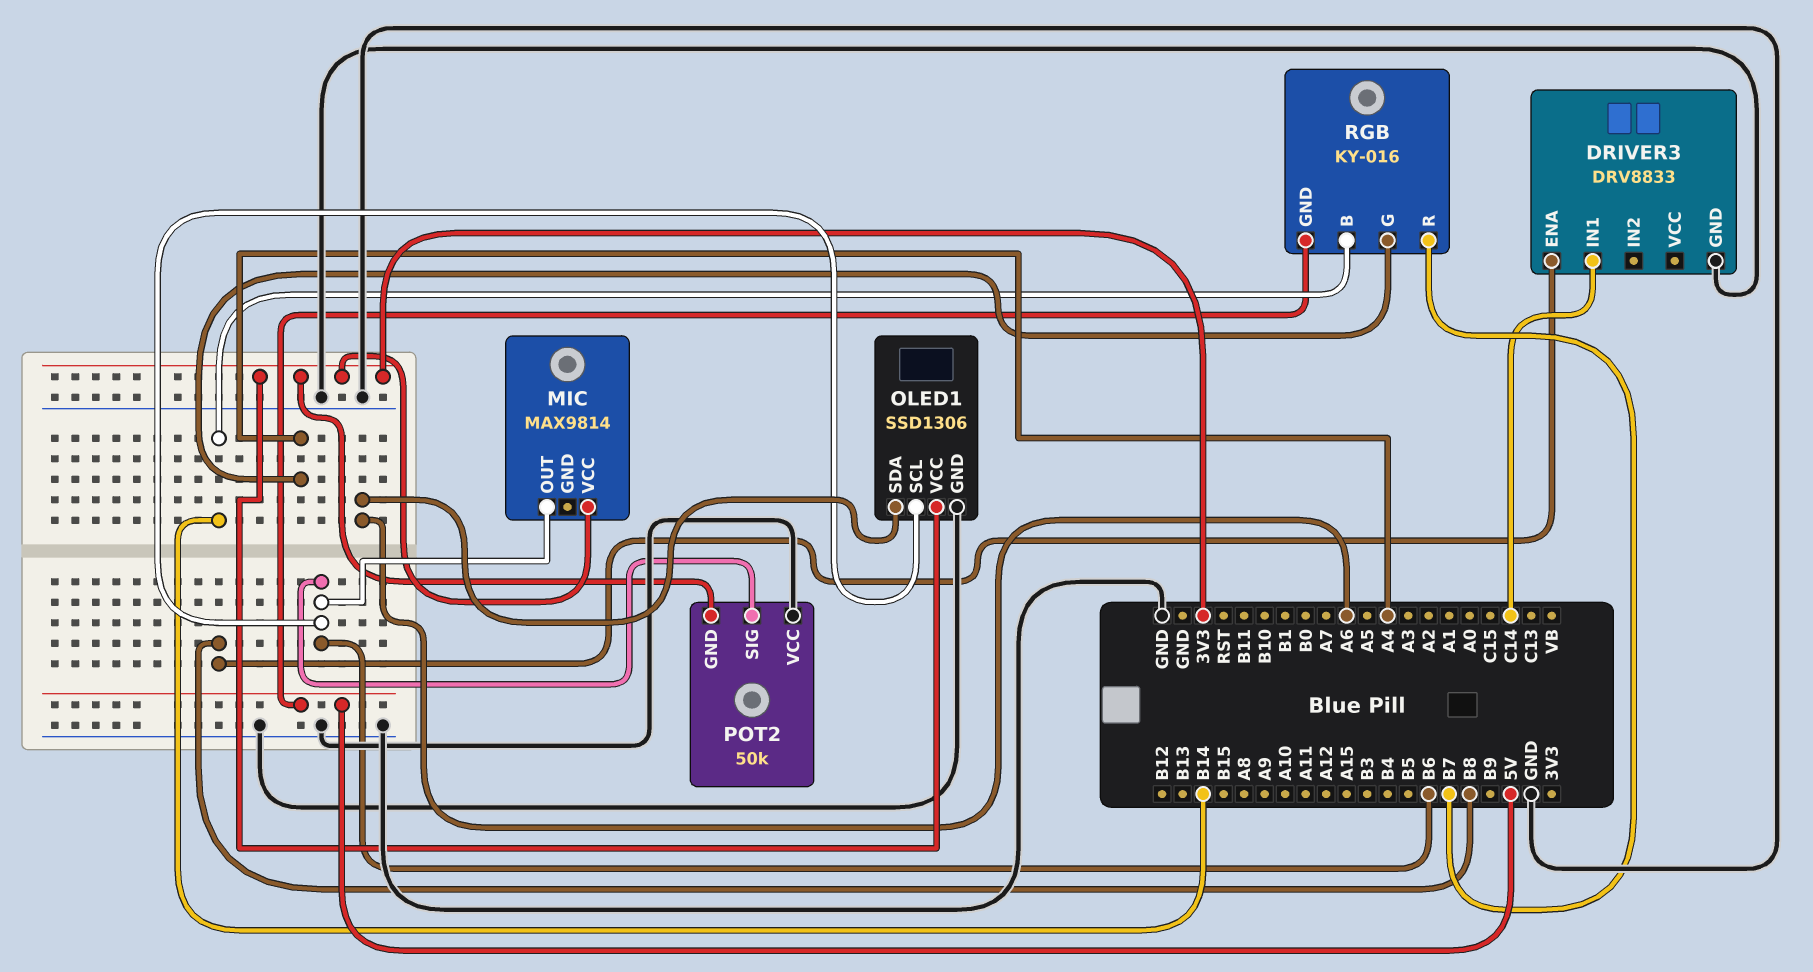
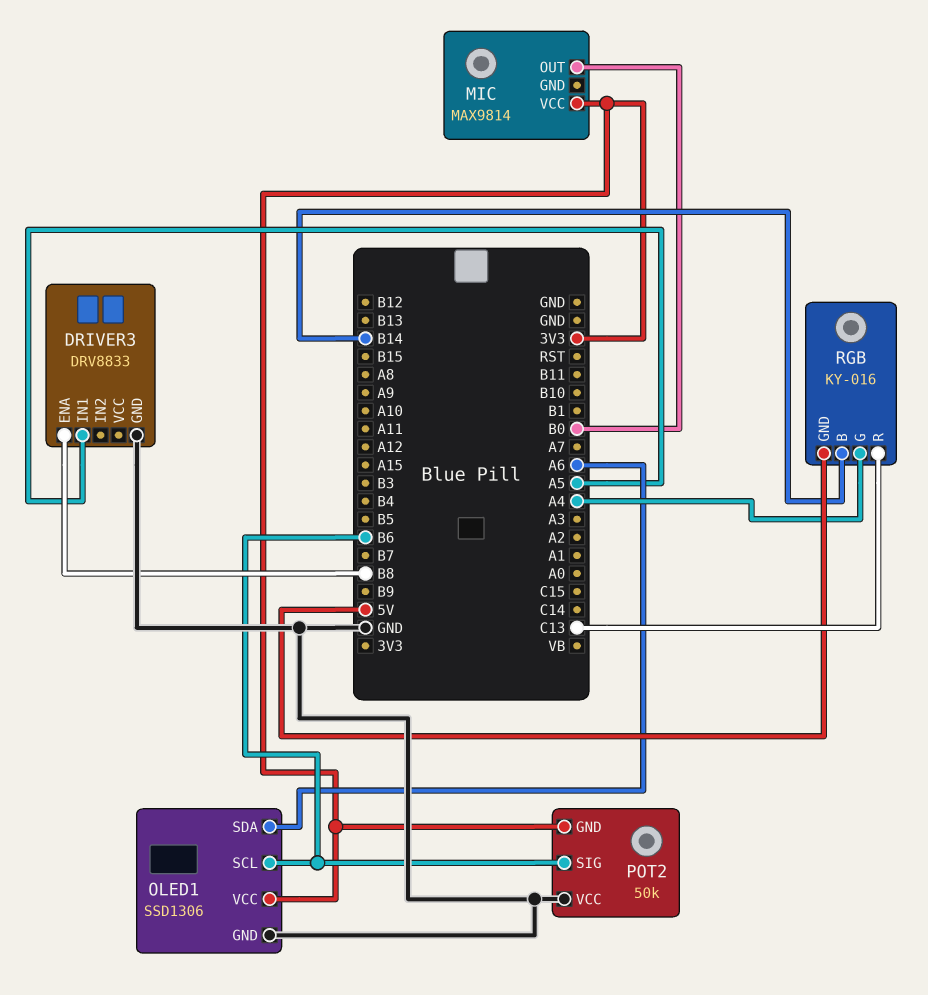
DRIVER3 pin IN1: C14 -> A5
MIC pin OUT: B6 -> B0
RGB pin R: B7 -> C13

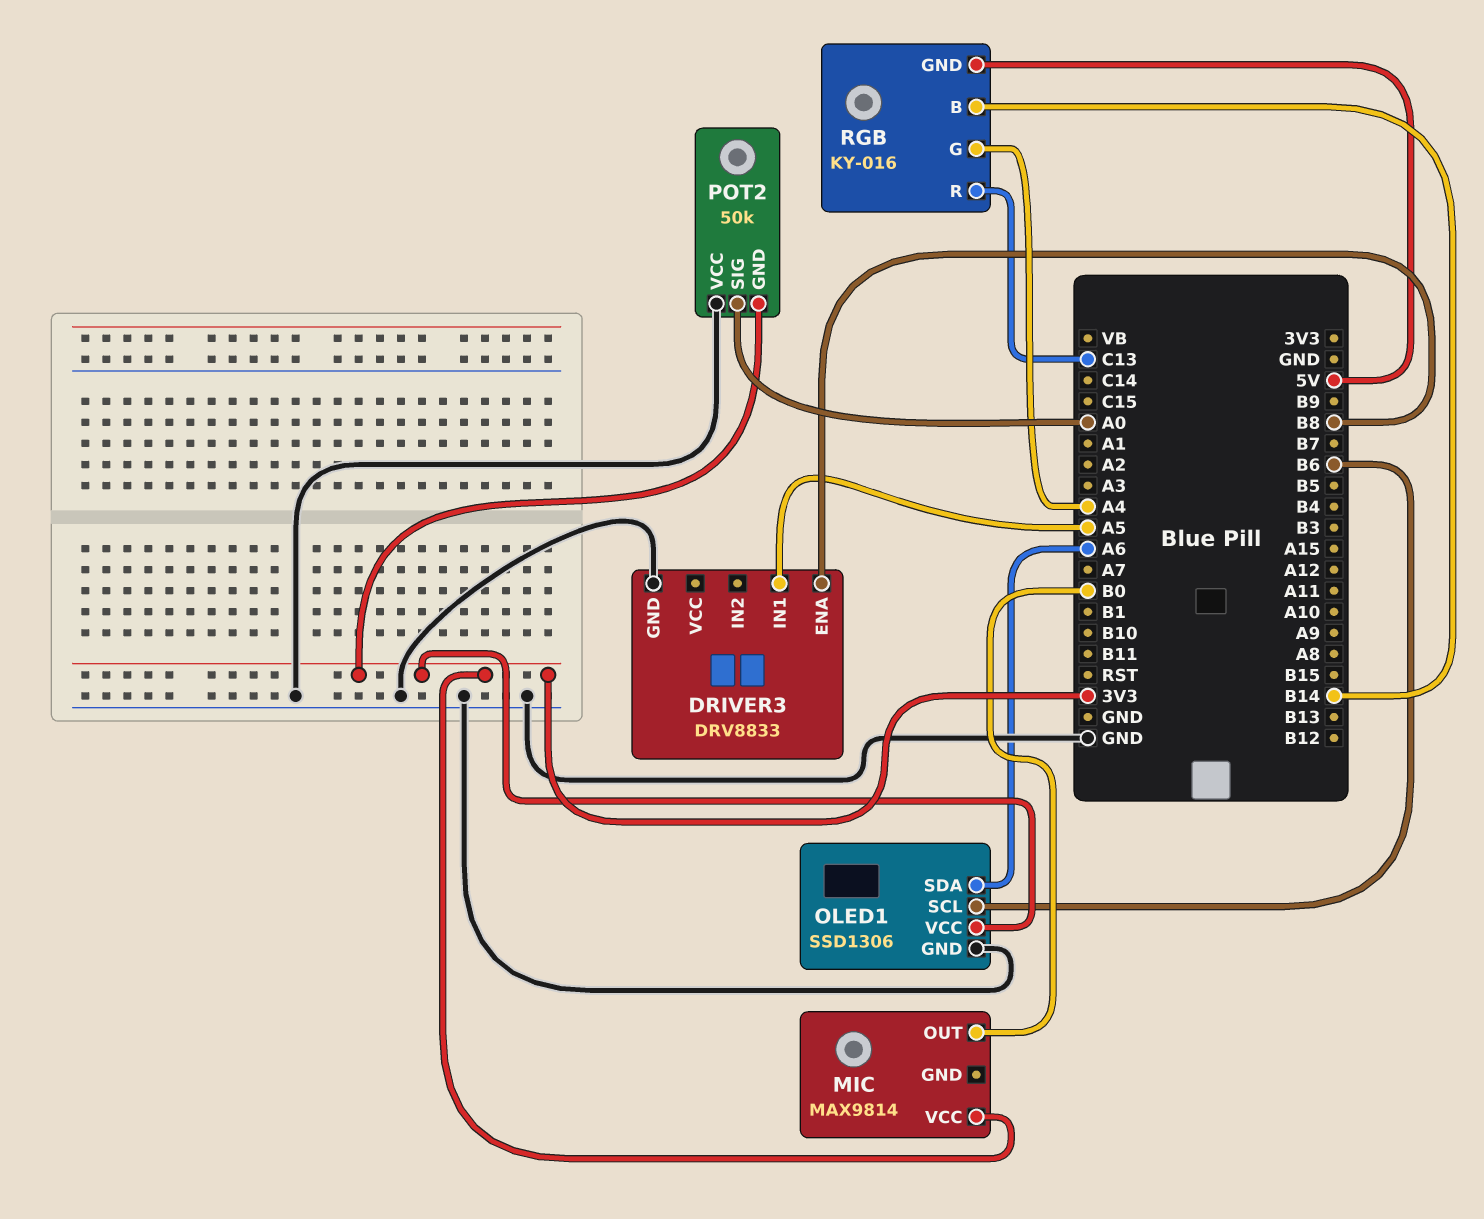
POT2 pin SIG: B6 -> A0

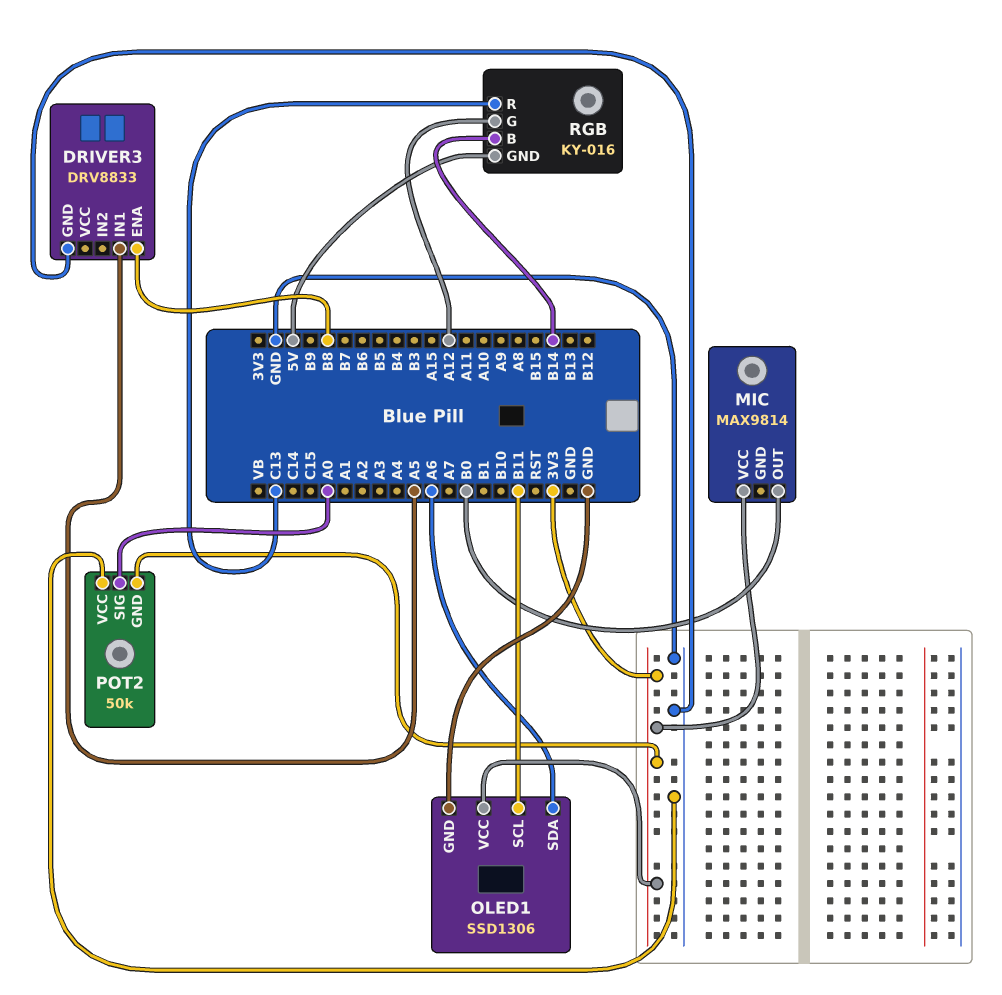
OLED1 pin SCL: B6 -> B11
RGB pin G: A4 -> A12

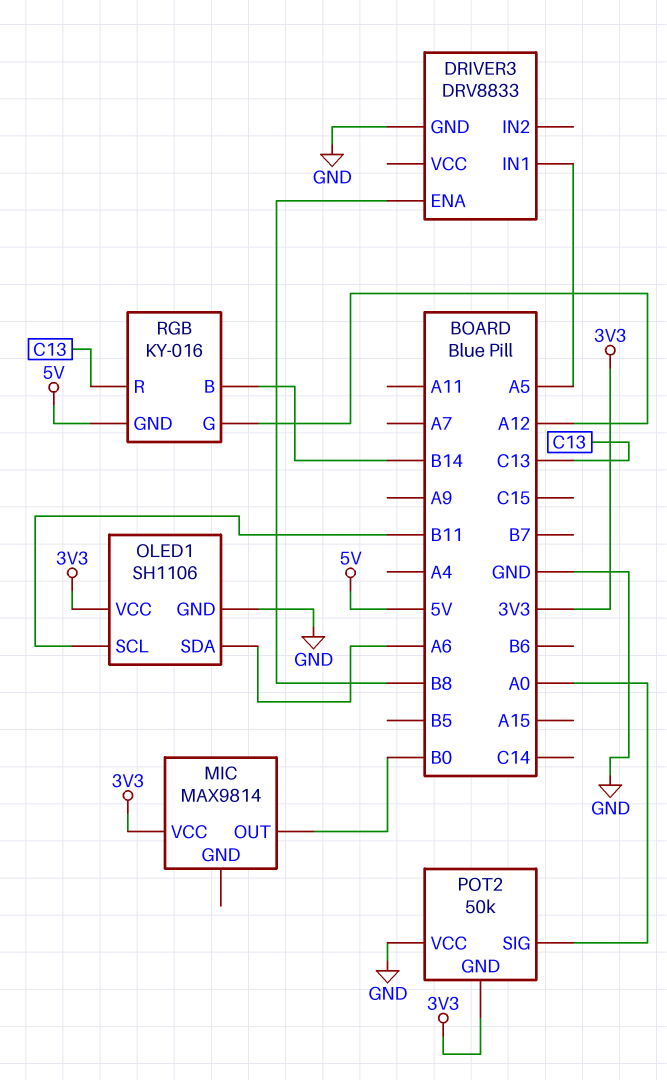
OLED1: SSD1306 -> SH1106

